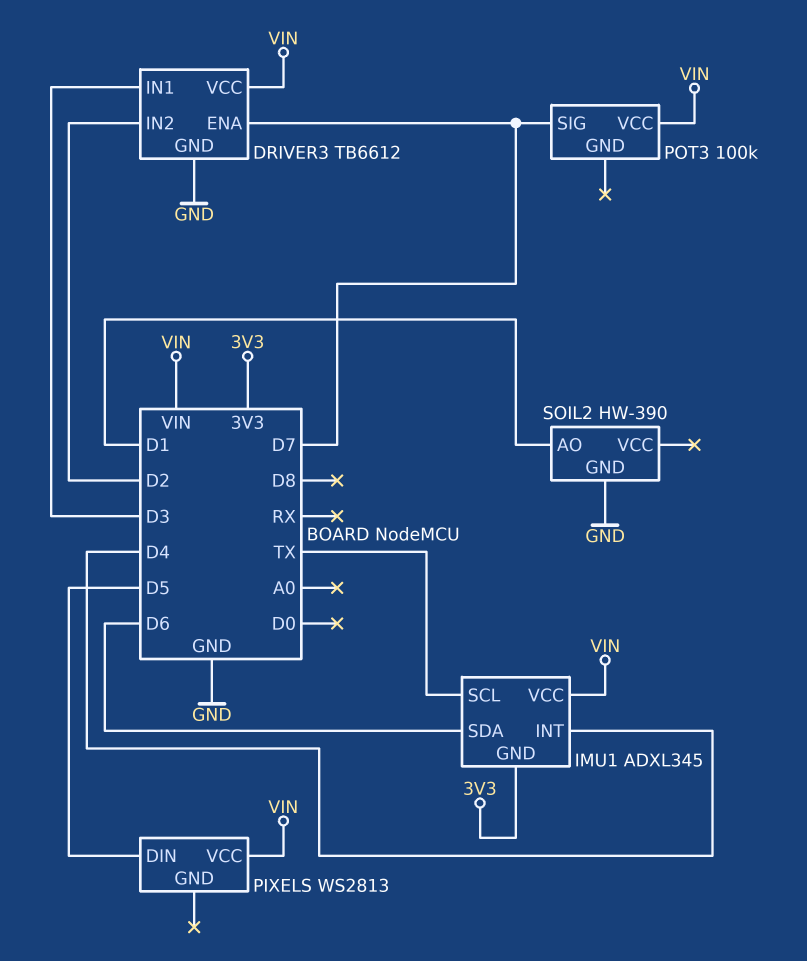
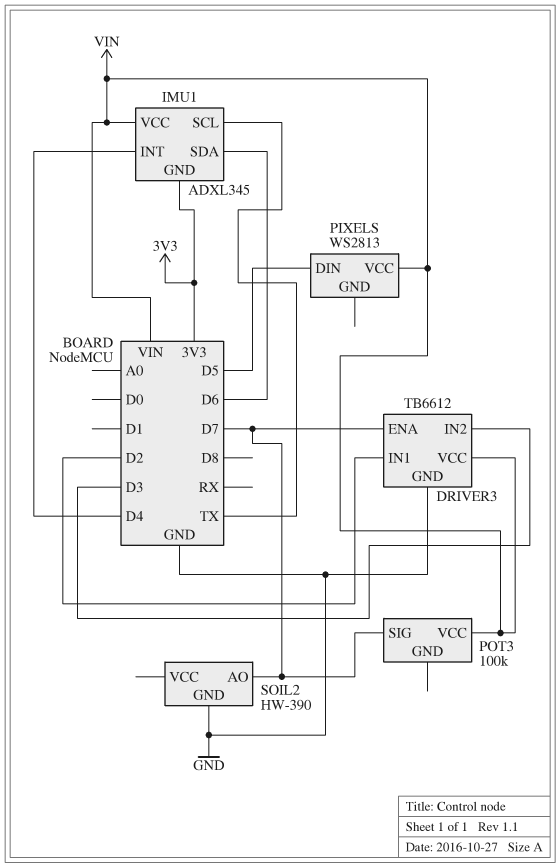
DRIVER3 pin IN1: D3 -> D2
DRIVER3 pin IN2: D2 -> D3
SOIL2 pin AO: D1 -> D7

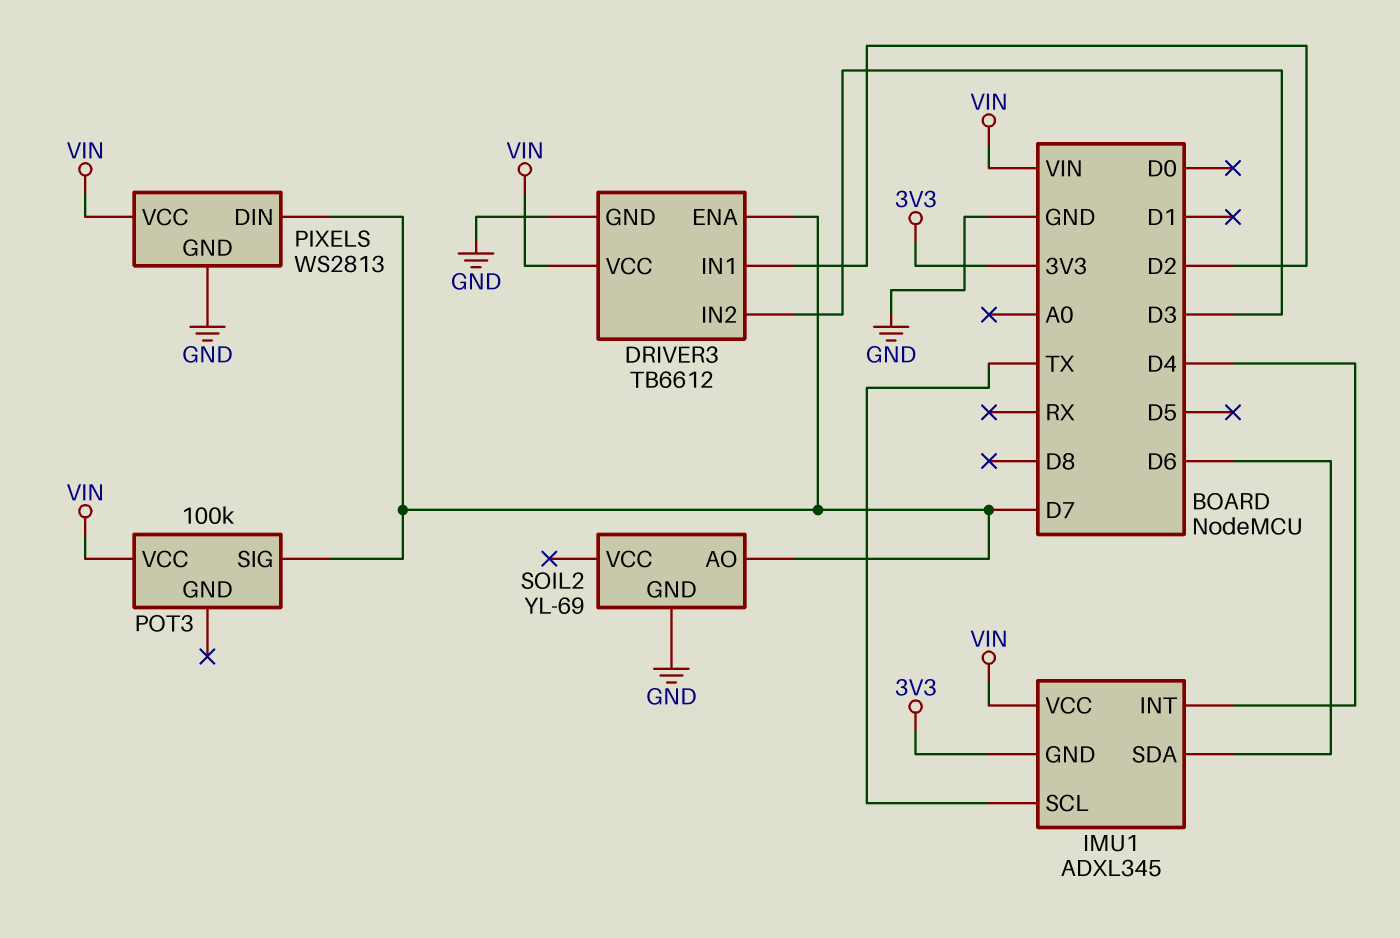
PIXELS pin DIN: D5 -> D7
PIXELS pin GND: none -> GND
SOIL2: HW-390 -> YL-69

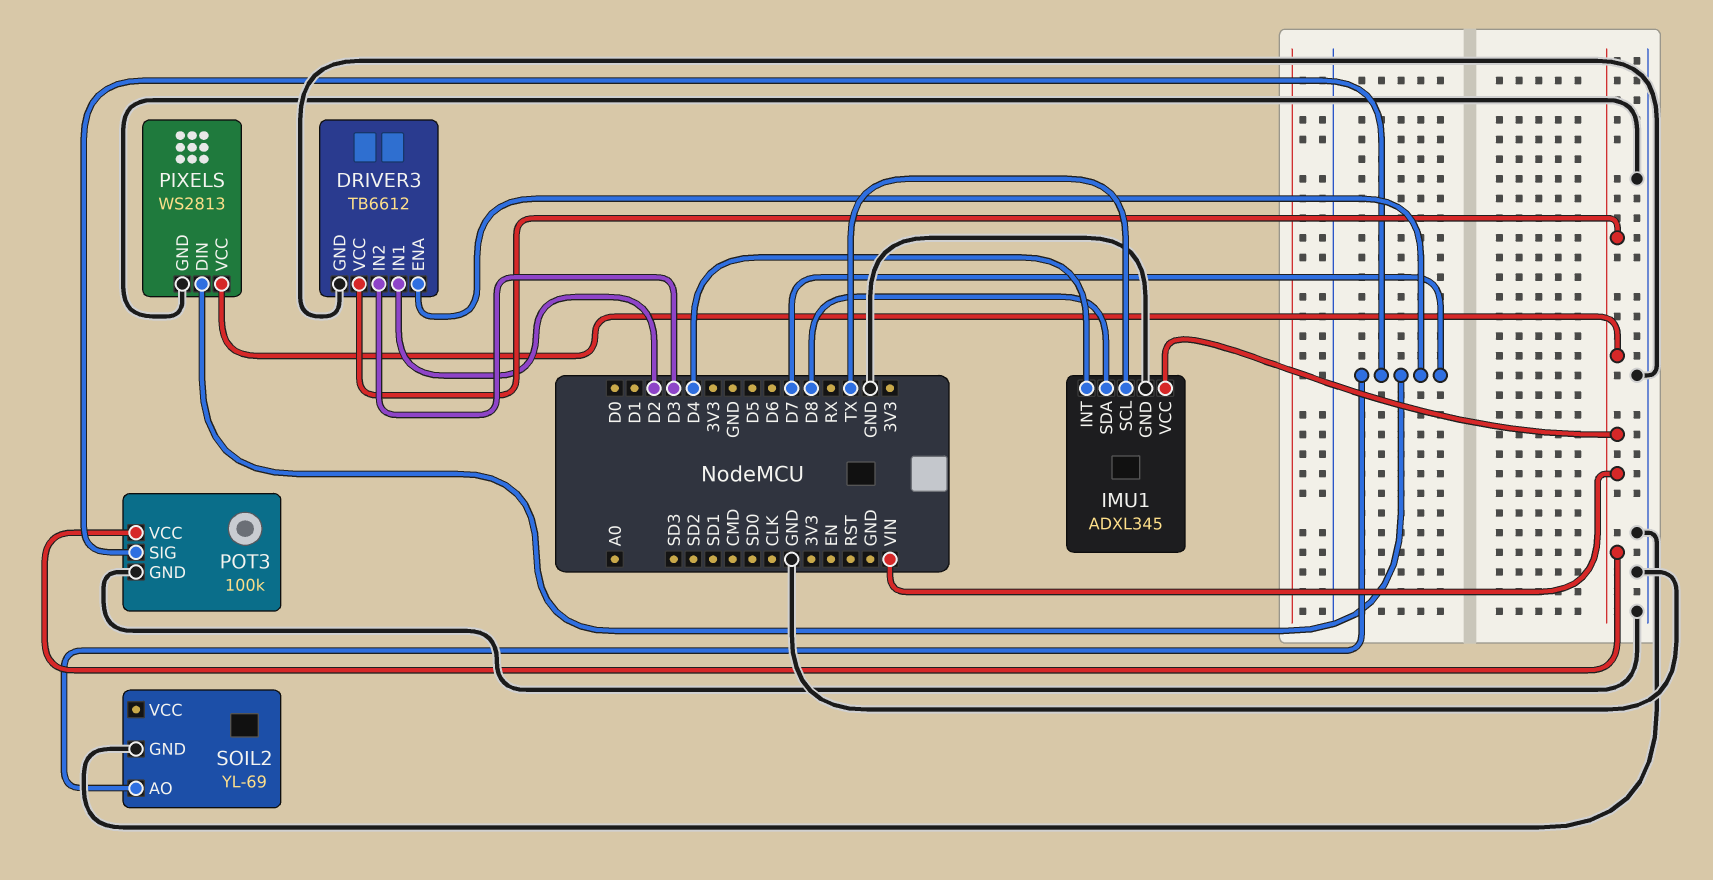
IMU1 pin GND: 3V3 -> GND
IMU1 pin SDA: D6 -> D8
POT3 pin GND: none -> GND

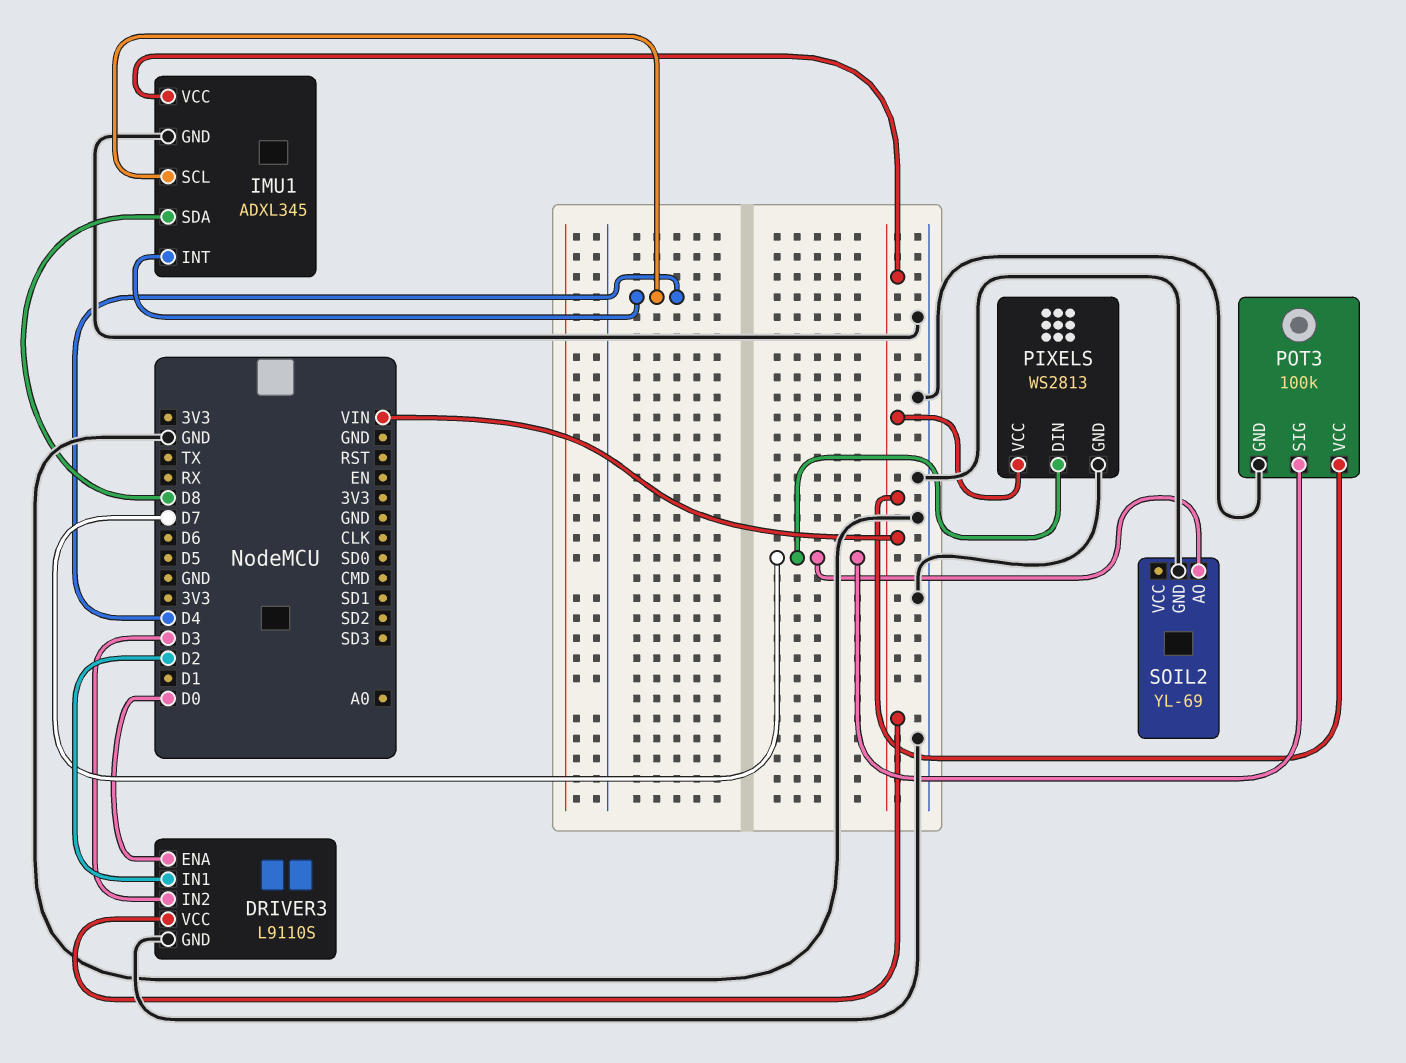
DRIVER3: TB6612 -> L9110S
DRIVER3 pin ENA: D7 -> D0
IMU1 pin SCL: TX -> D4

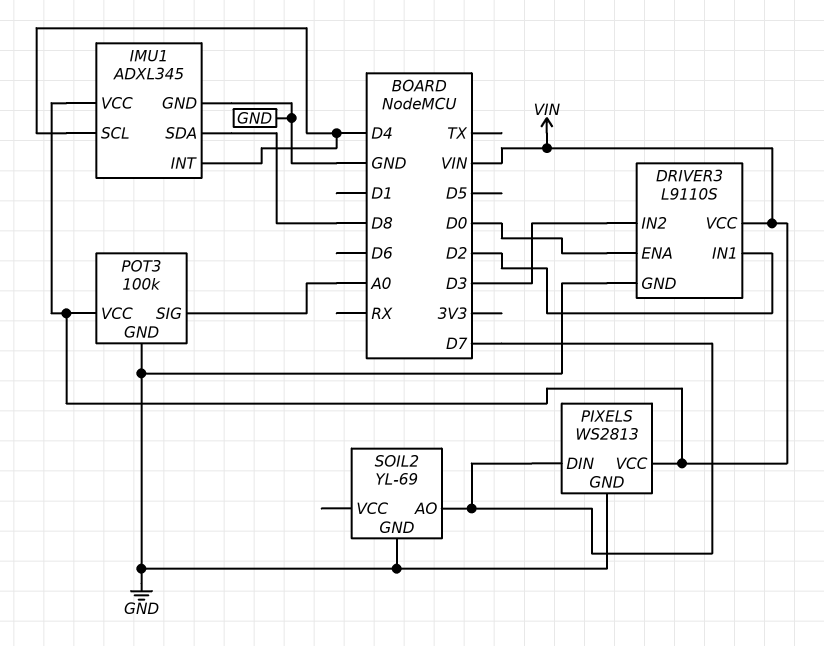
POT3 pin SIG: D7 -> A0

